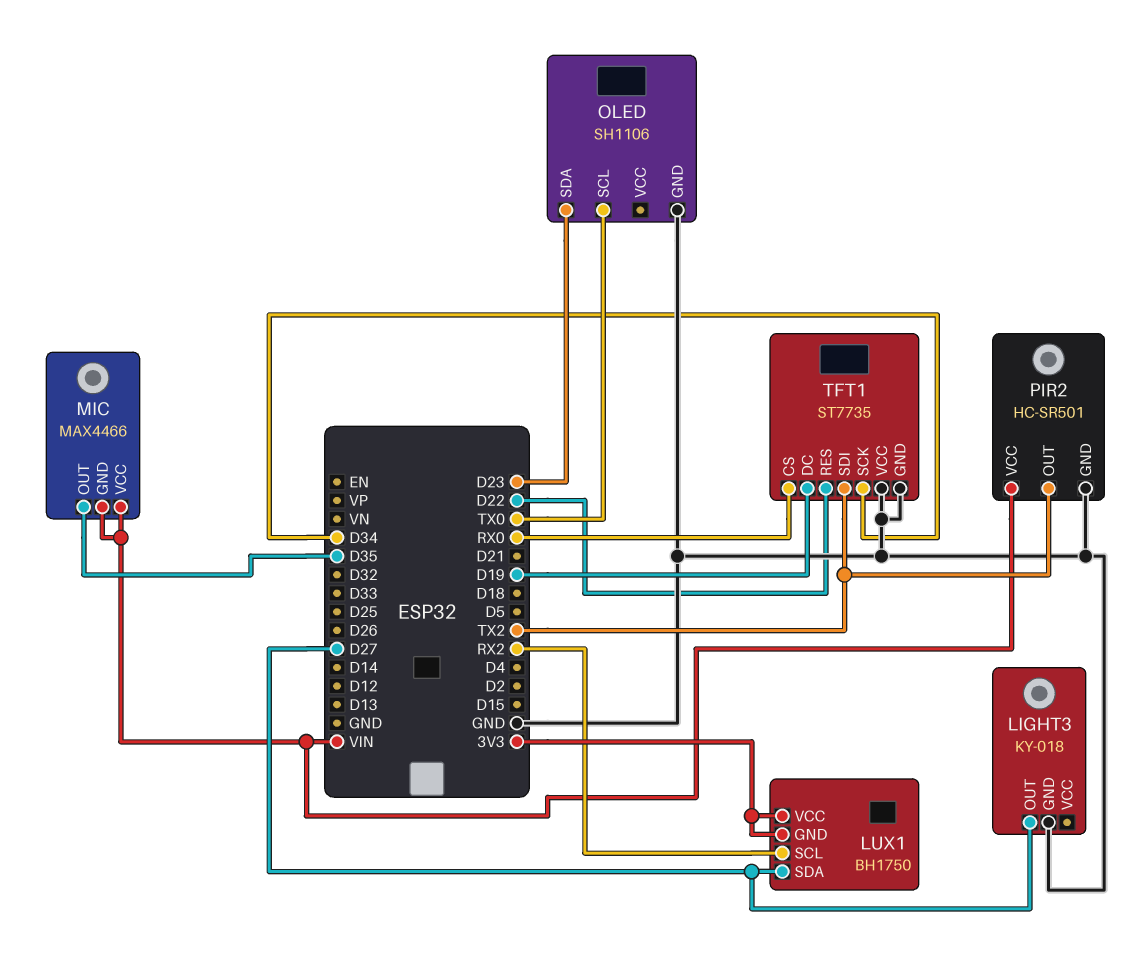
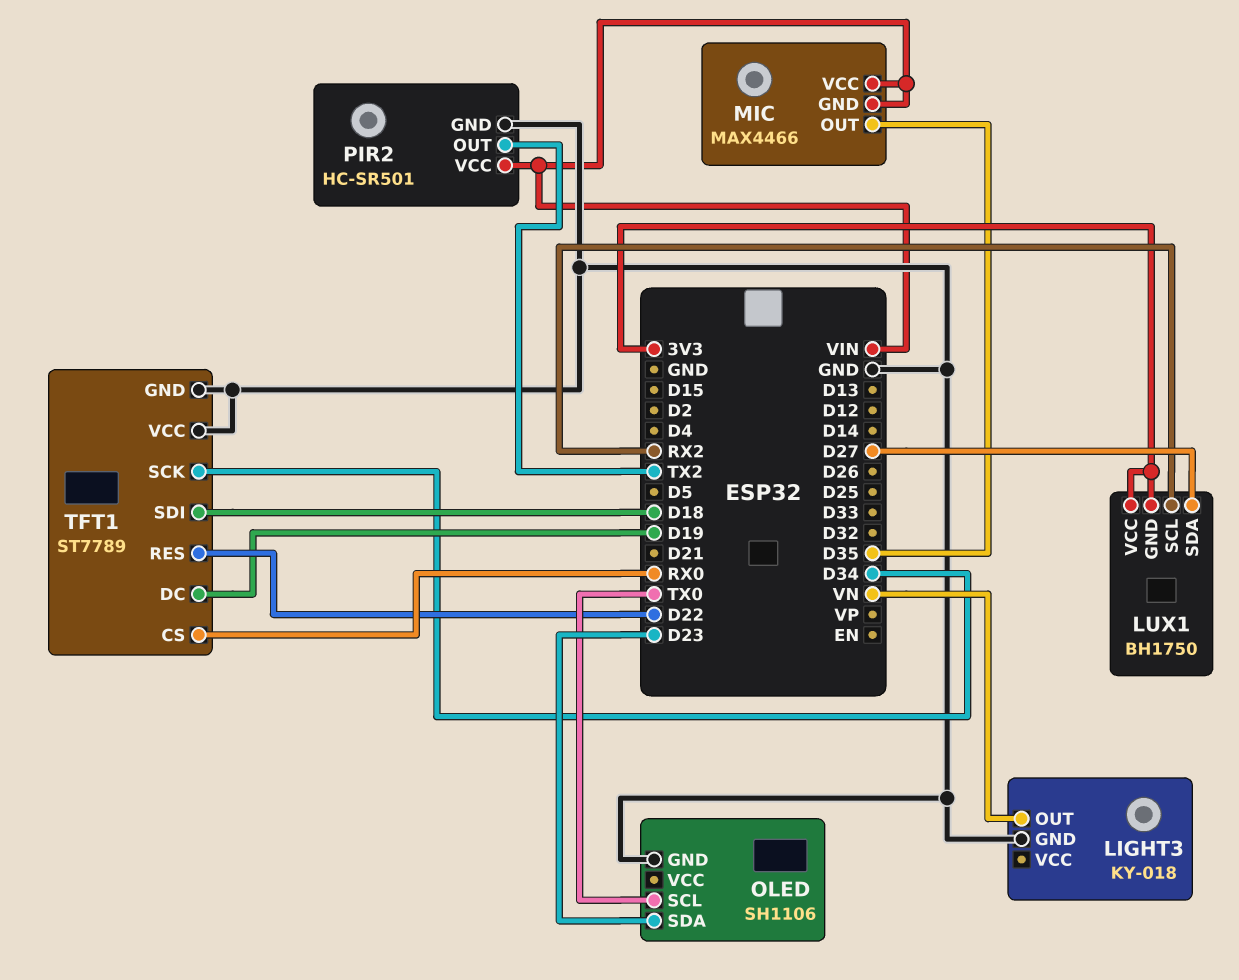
LIGHT3 pin OUT: D27 -> VN
TFT1: ST7735 -> ST7789
TFT1 pin SDI: TX2 -> D18

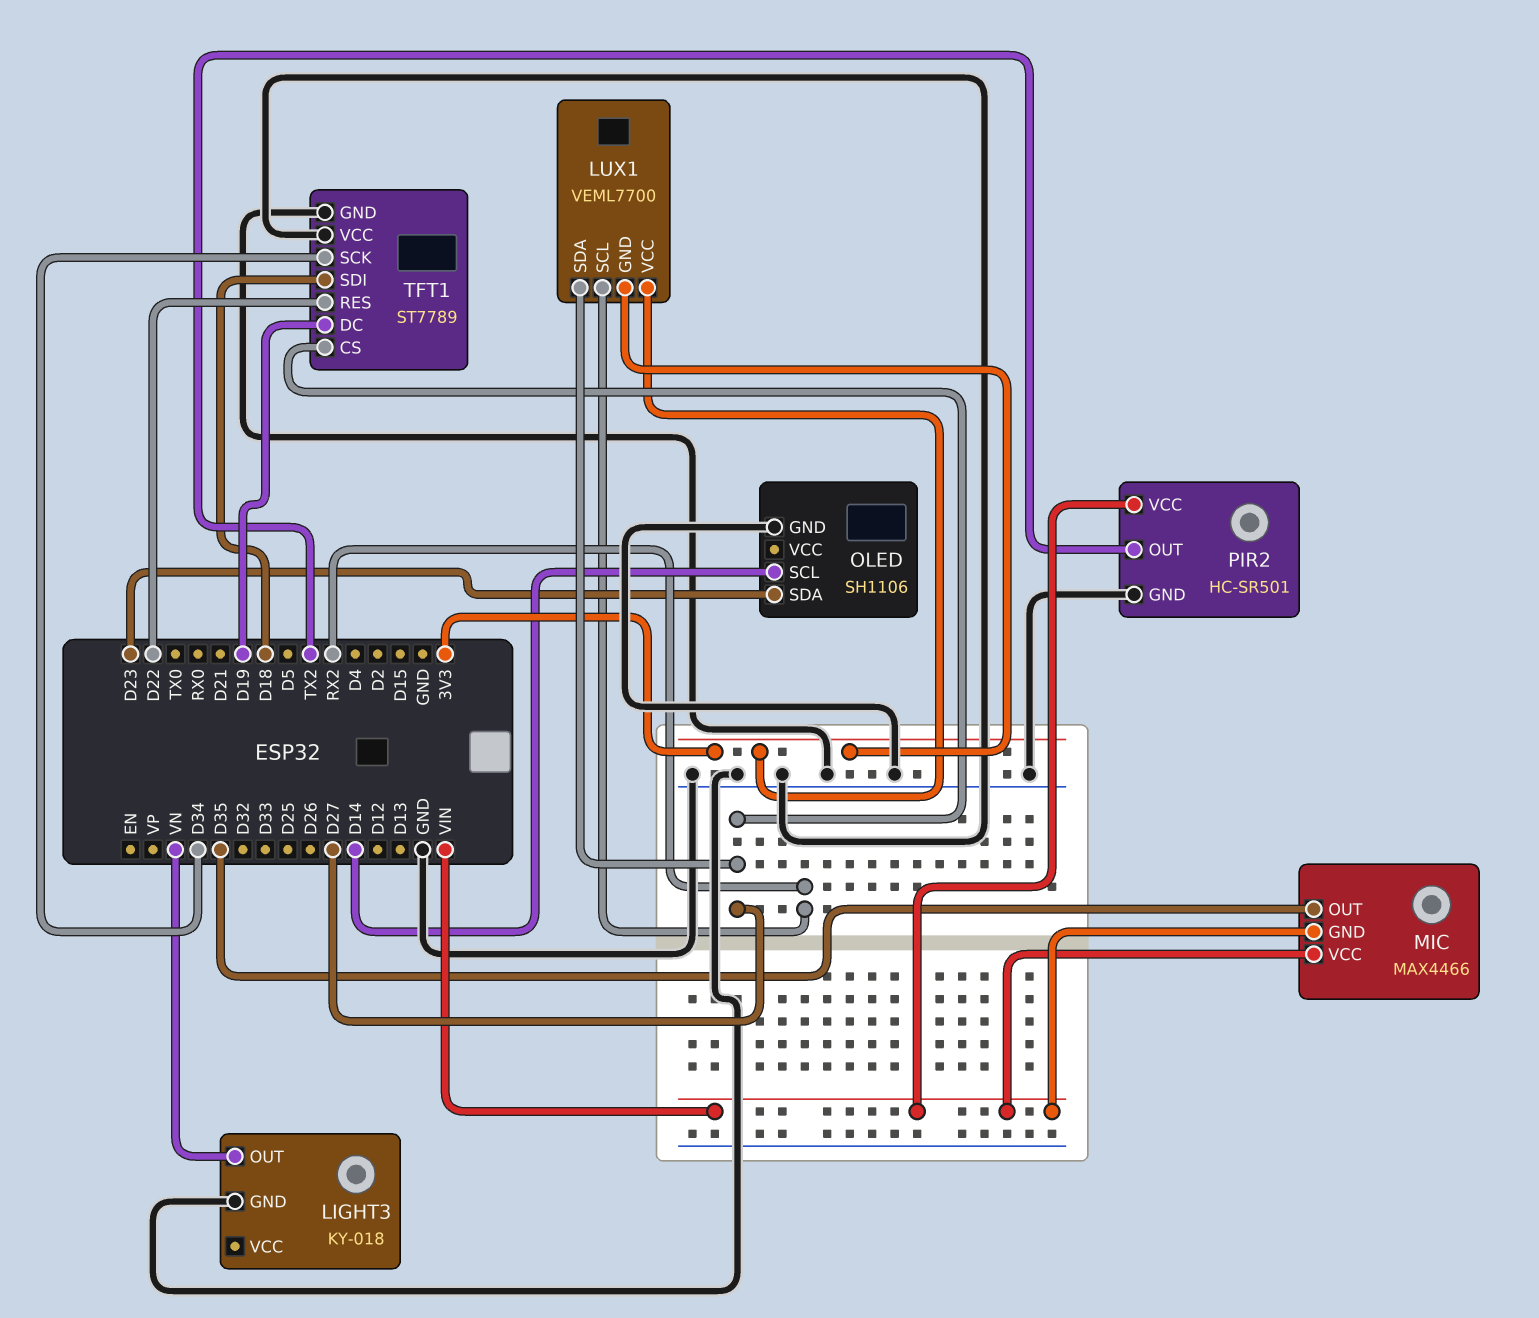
LUX1: BH1750 -> VEML7700
OLED pin SCL: TX0 -> D14
TFT1 pin CS: RX0 -> D27

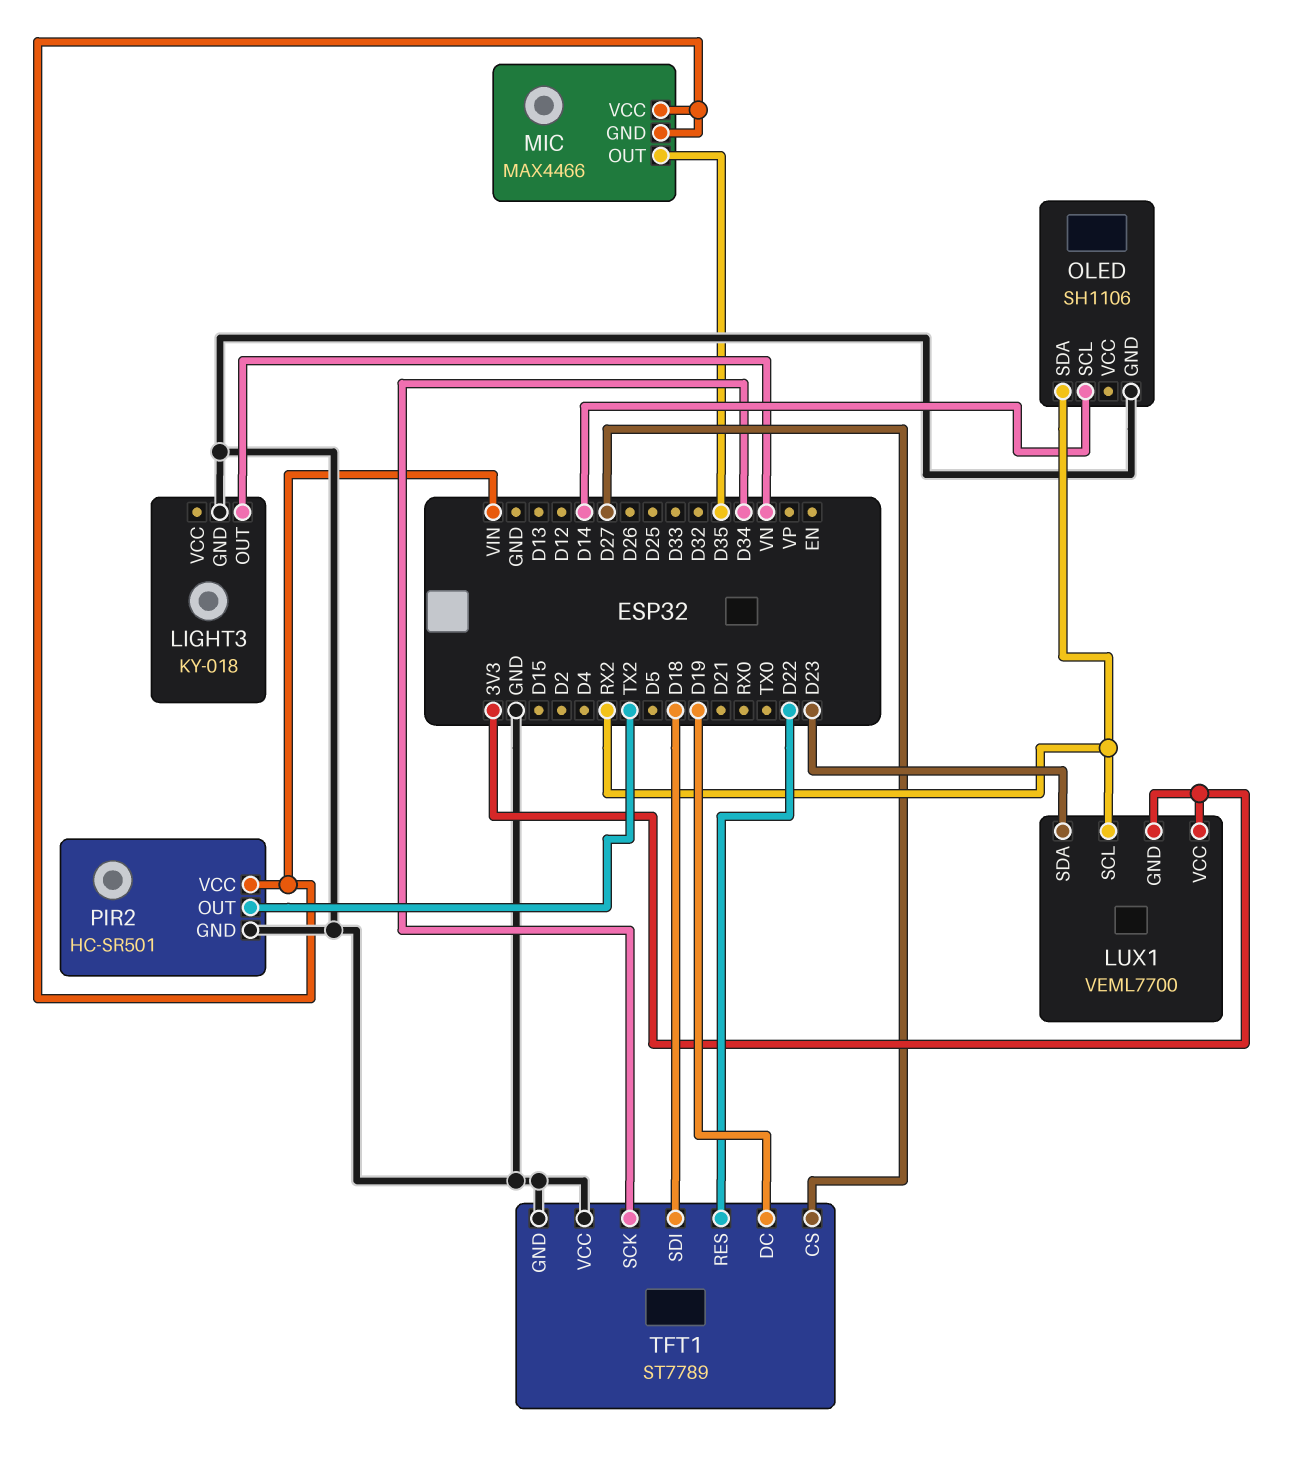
LUX1 pin SDA: D27 -> D23
OLED pin SDA: D23 -> RX2

